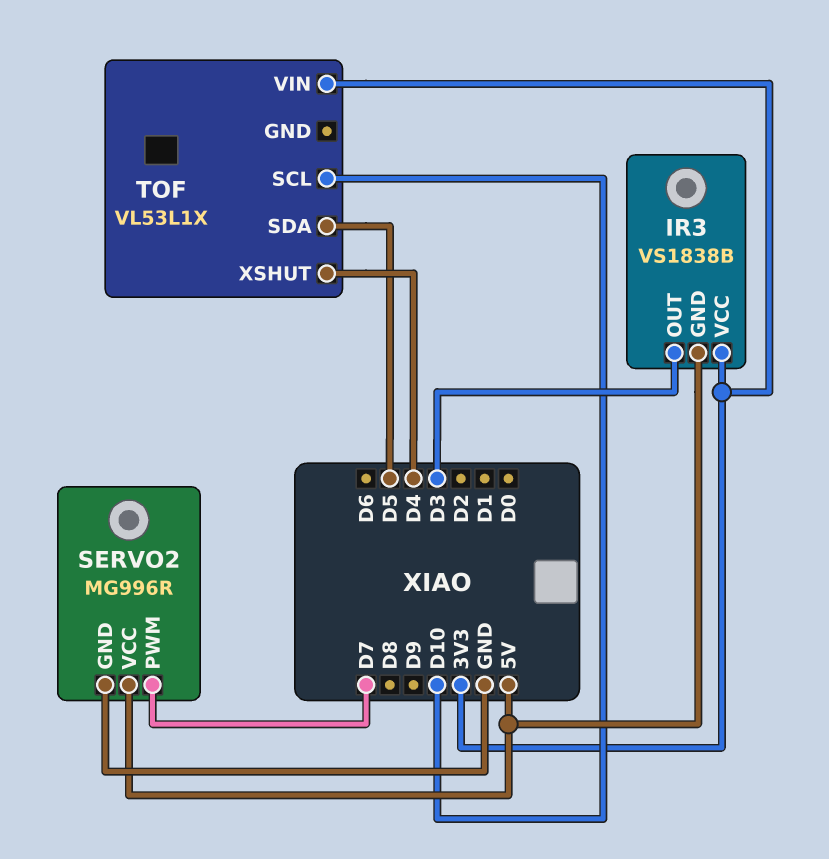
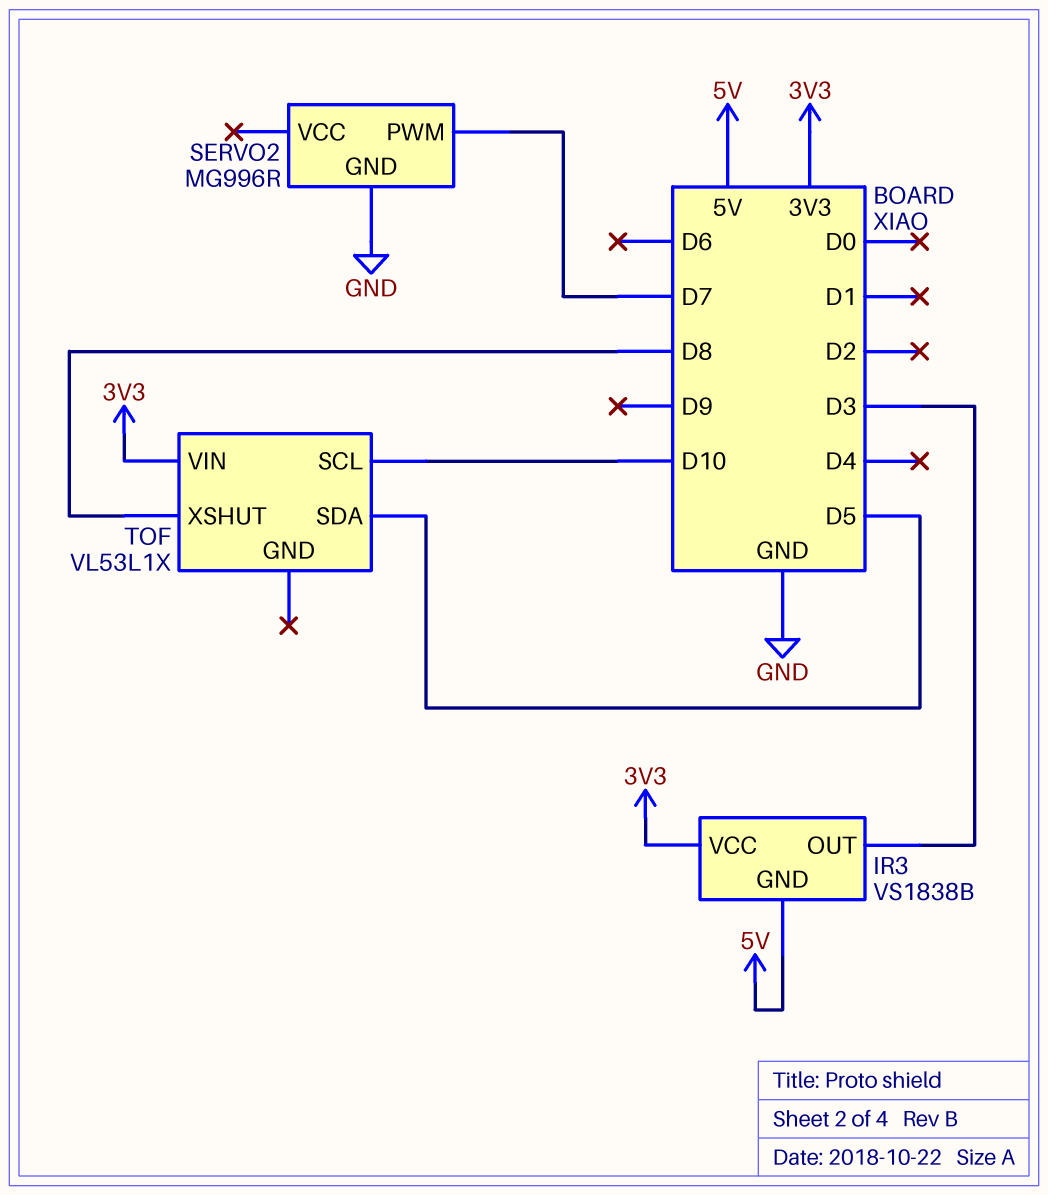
SERVO2 pin VCC: 5V -> none
TOF pin XSHUT: D4 -> D8

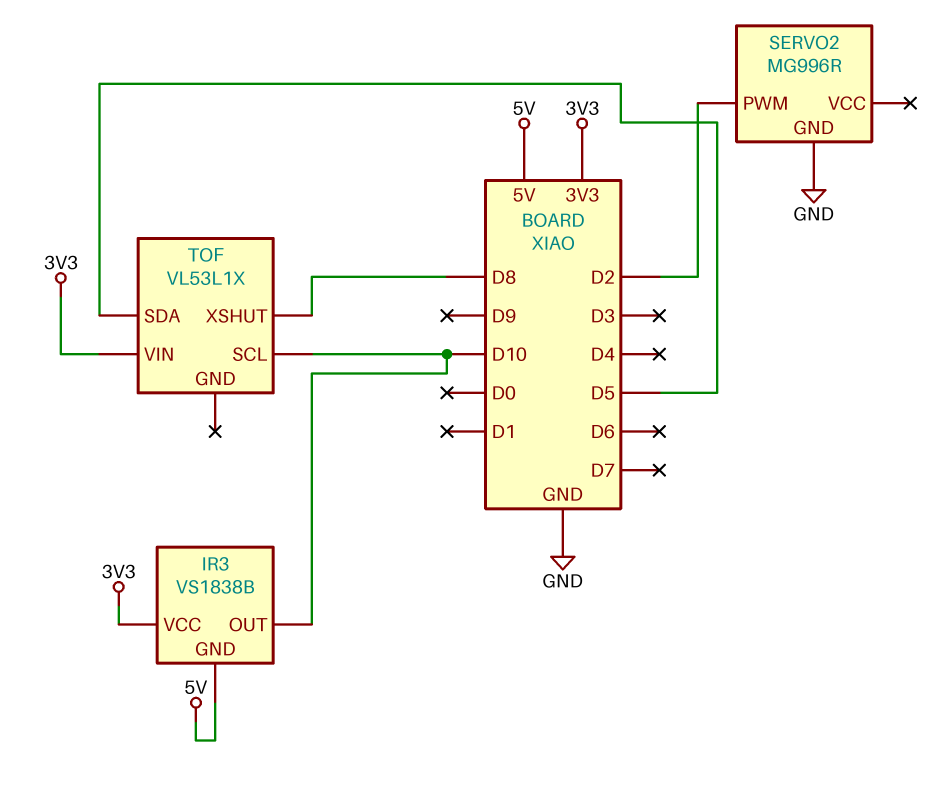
IR3 pin OUT: D3 -> D10
SERVO2 pin PWM: D7 -> D2

